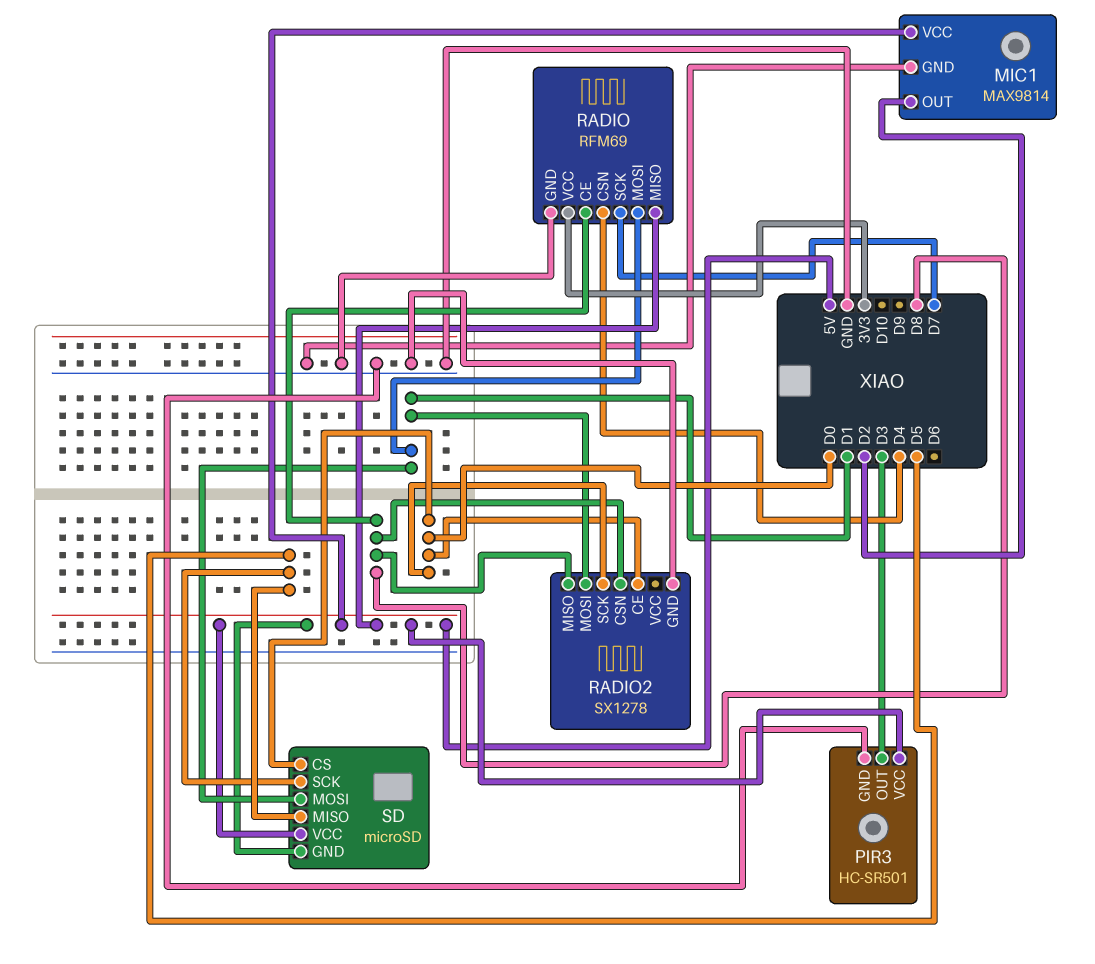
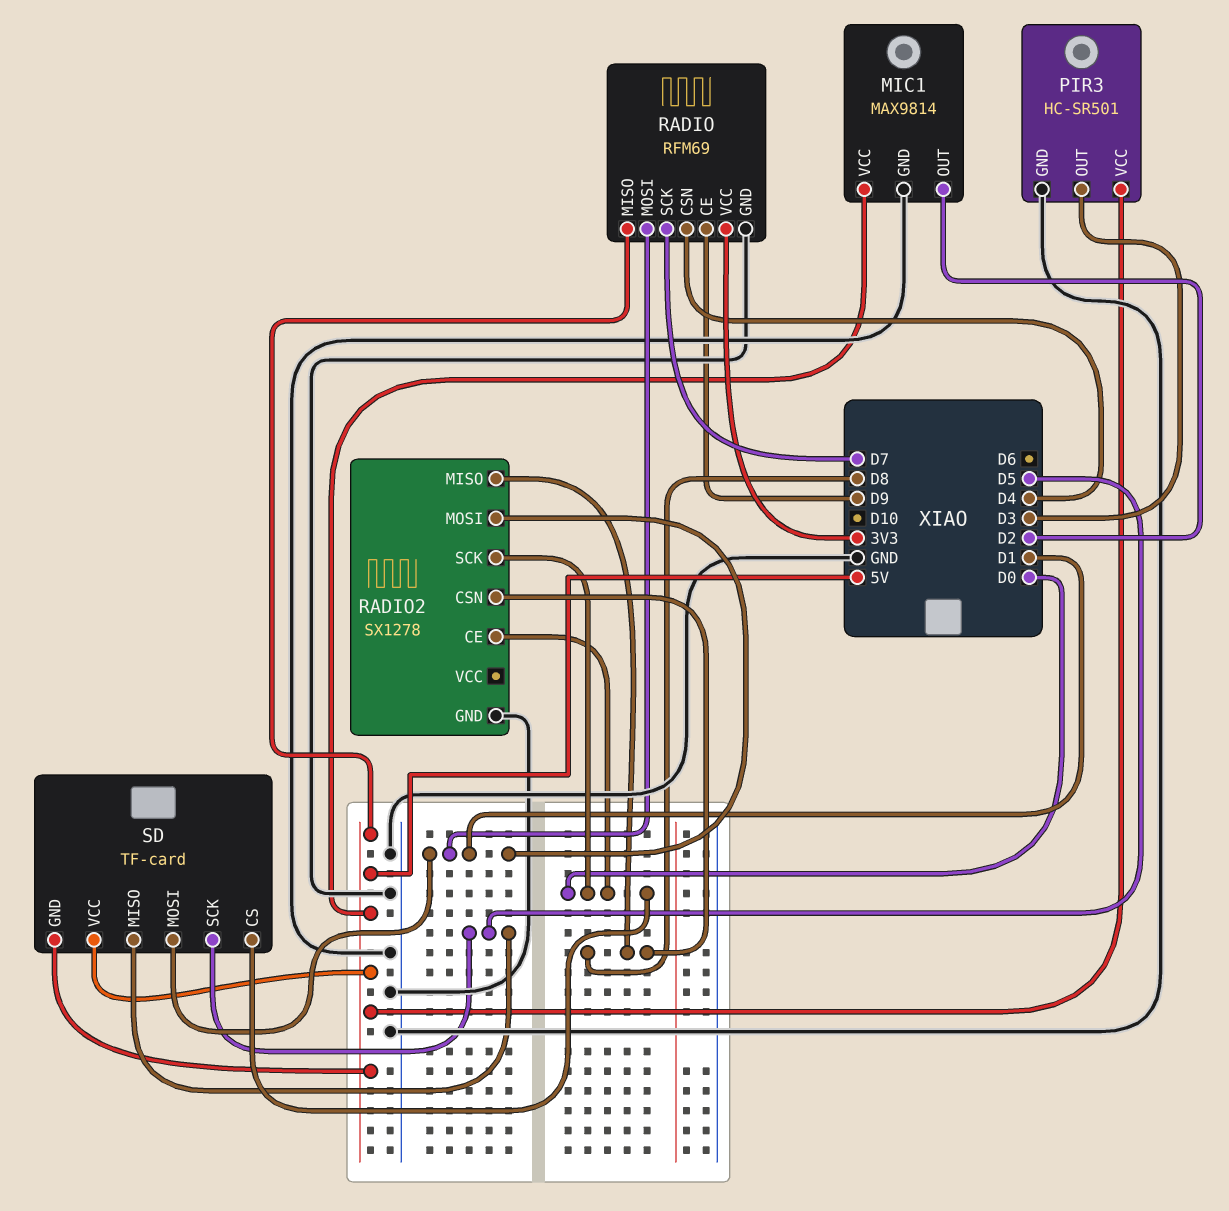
RADIO pin CE: D8 -> D9
SD: microSD -> TF-card

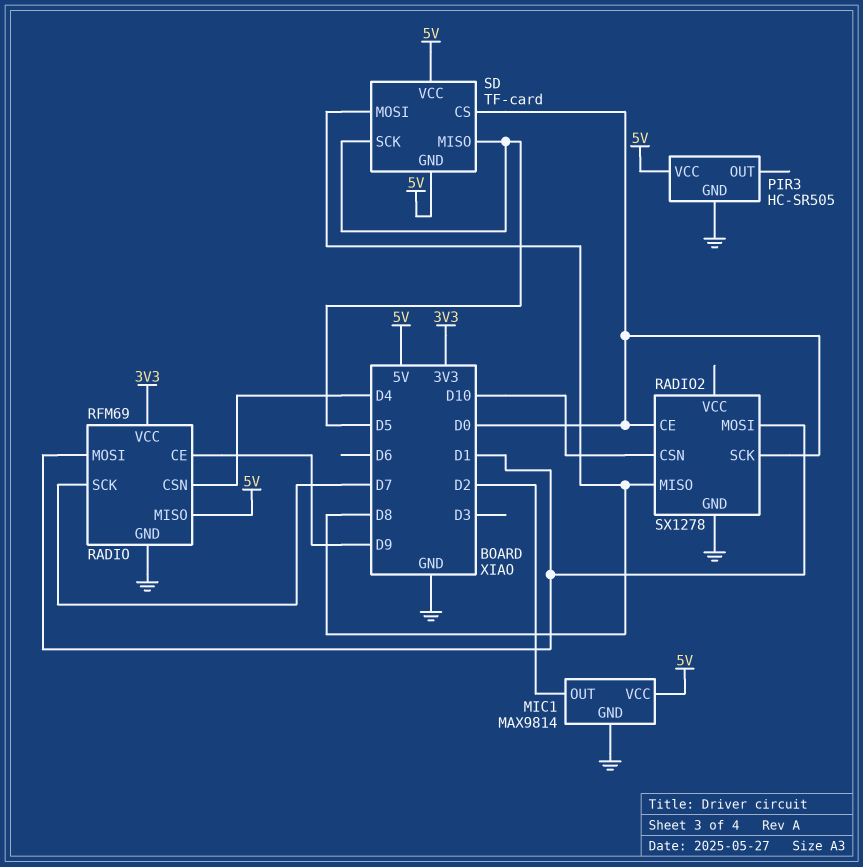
PIR3: HC-SR501 -> HC-SR505
PIR3 pin OUT: D3 -> none
RADIO2 pin CSN: D8 -> D10
SD pin MOSI: D1 -> D8

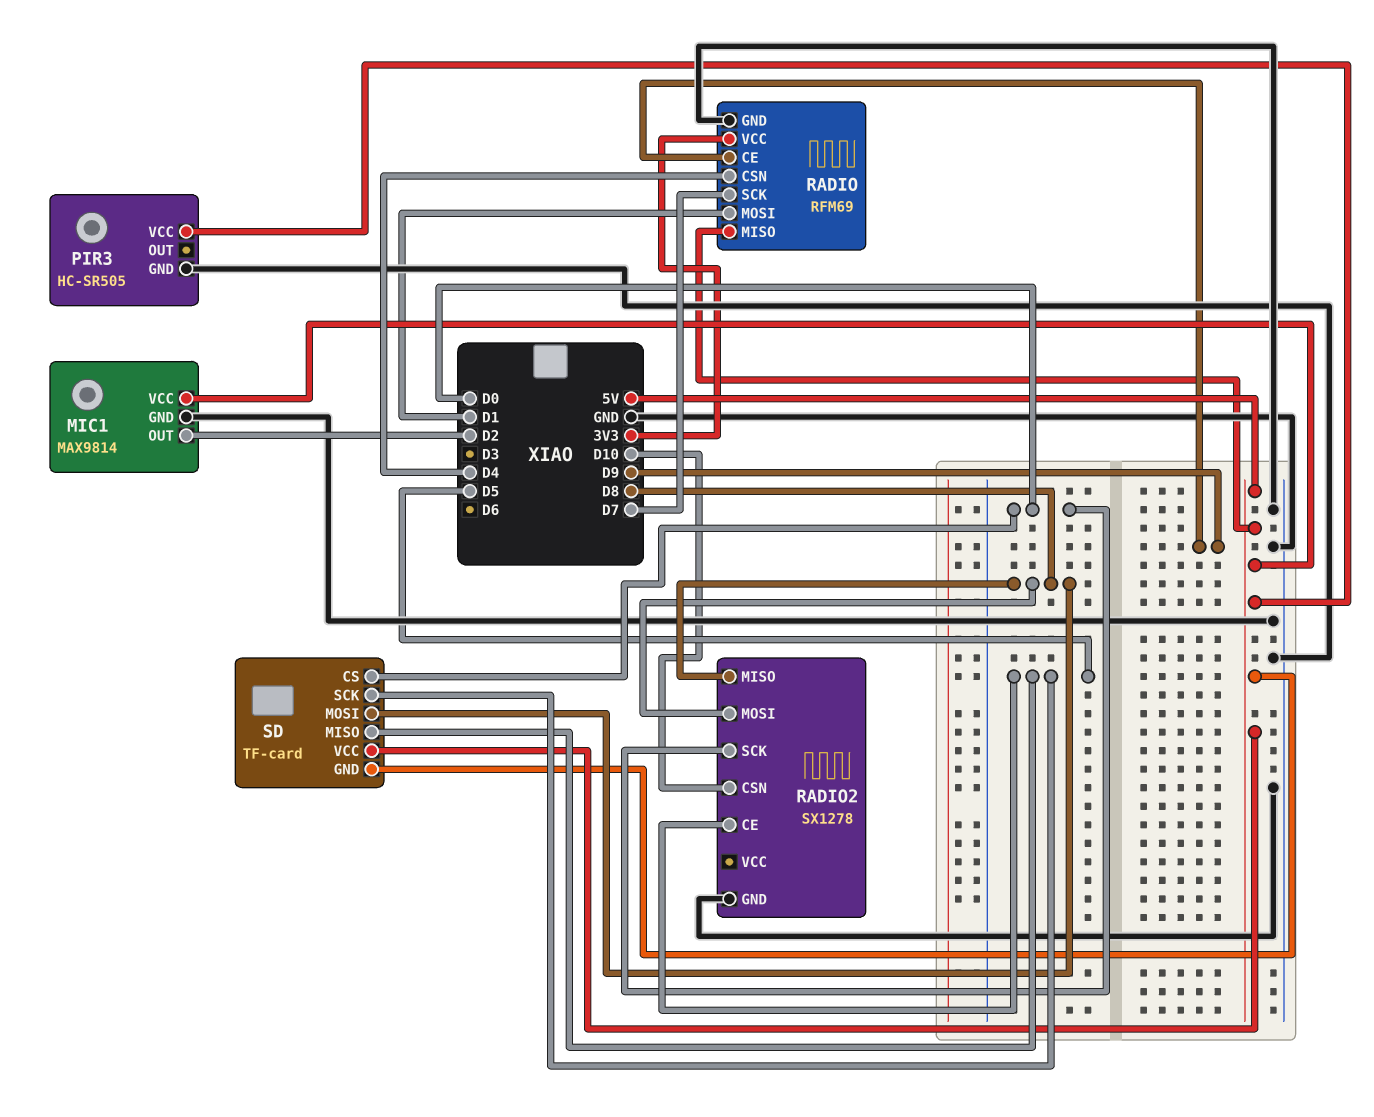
RADIO2 pin CE: D0 -> D5
RADIO2 pin MOSI: D1 -> D8

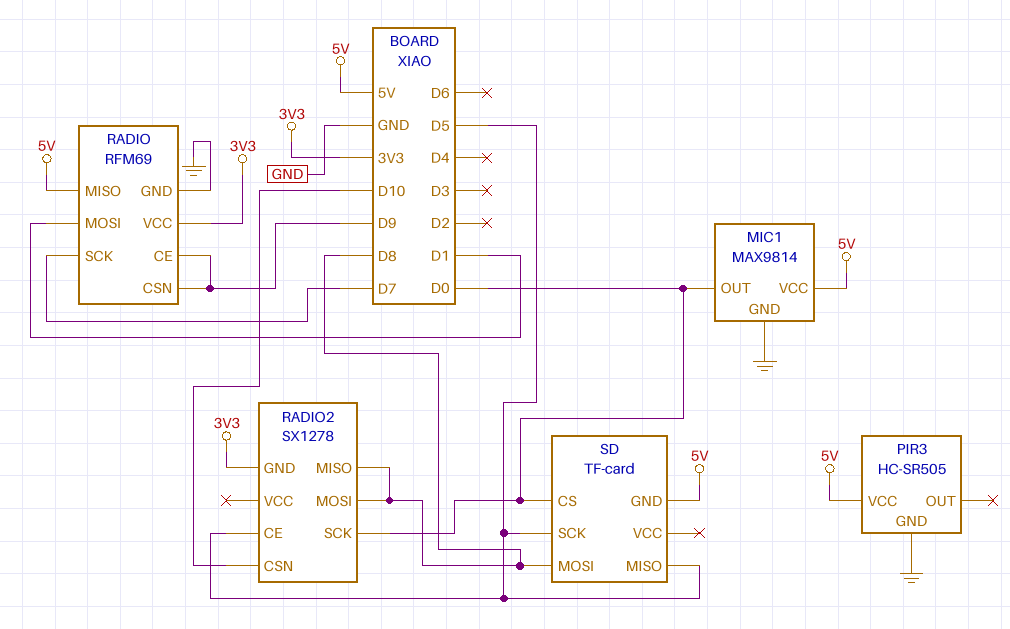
MIC1 pin OUT: D2 -> D0
RADIO pin CSN: D4 -> D9
RADIO2 pin GND: GND -> 3V3
SD pin VCC: 5V -> none

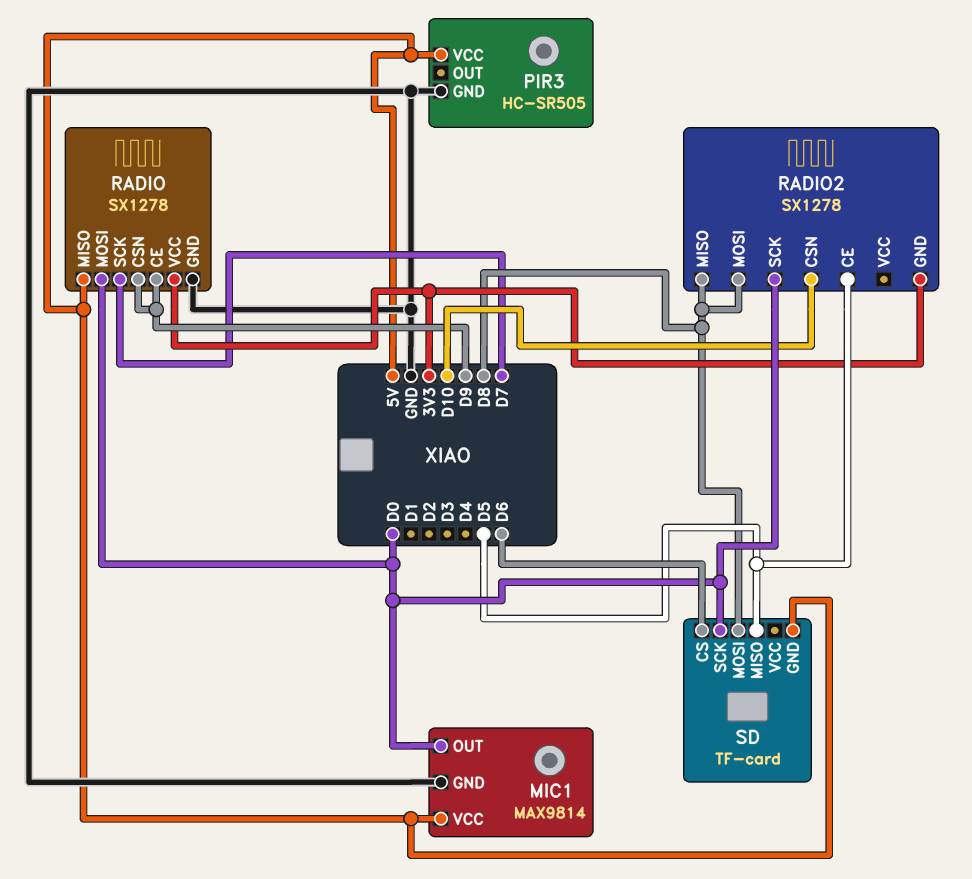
RADIO: RFM69 -> SX1278
RADIO pin MOSI: D1 -> D0
SD pin CS: D0 -> D6
SD pin SCK: D5 -> D0

